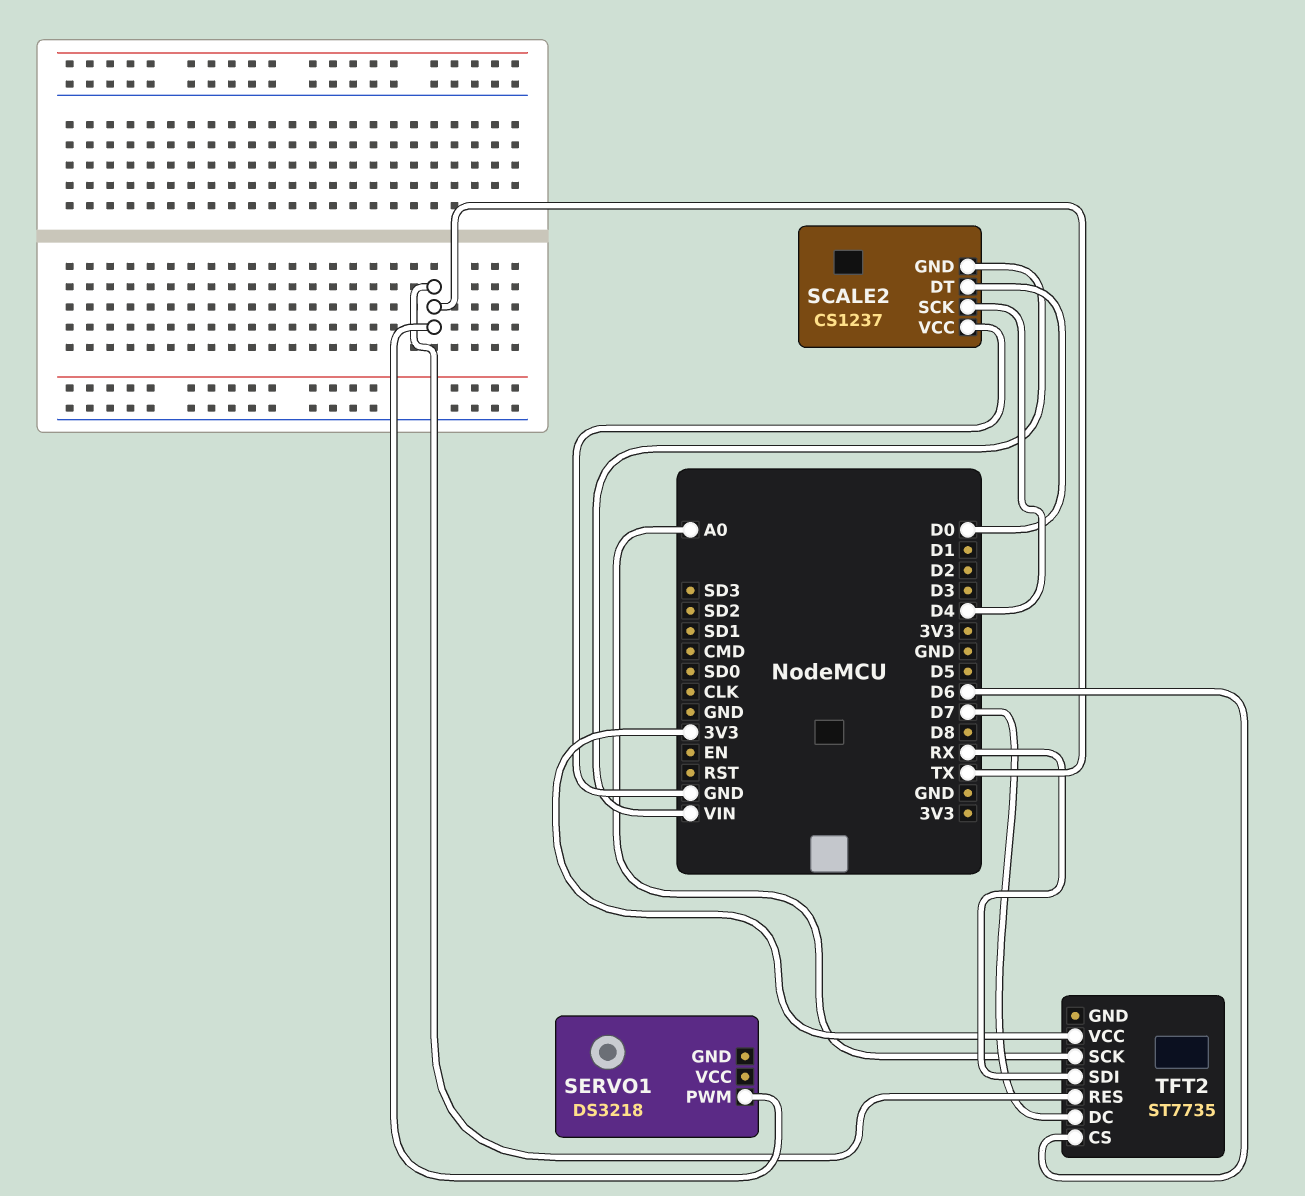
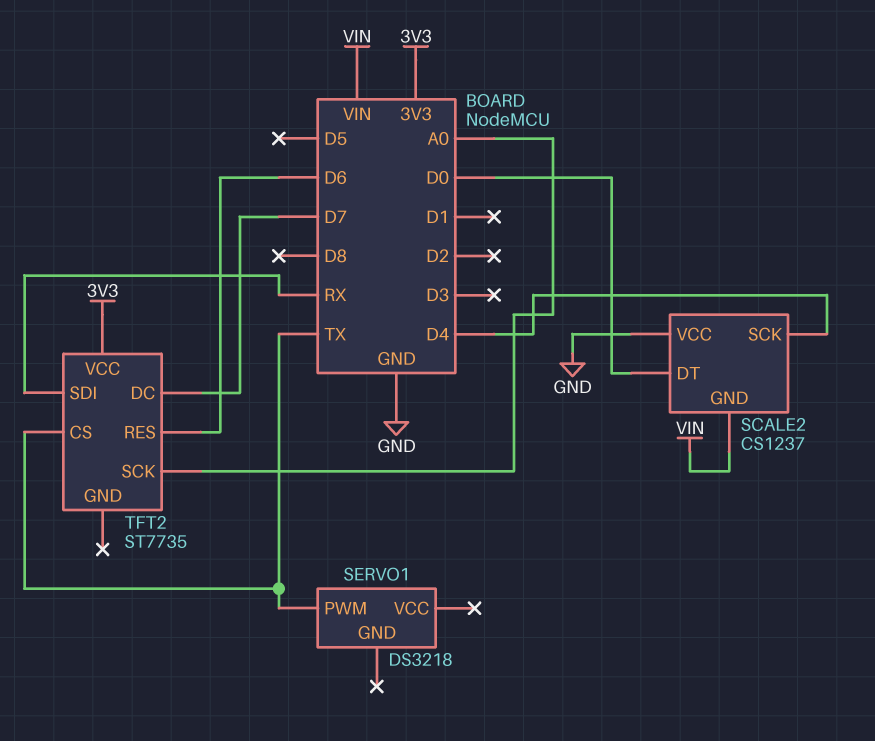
TFT2 pin CS: D6 -> TX
TFT2 pin RES: TX -> D6

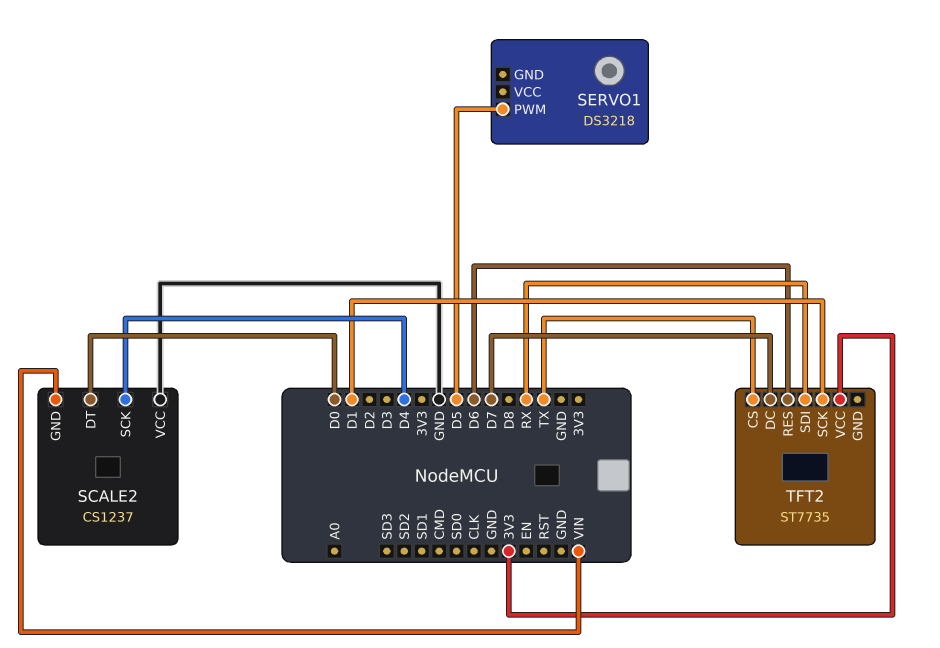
SERVO1 pin PWM: TX -> D5
TFT2 pin SCK: A0 -> D1

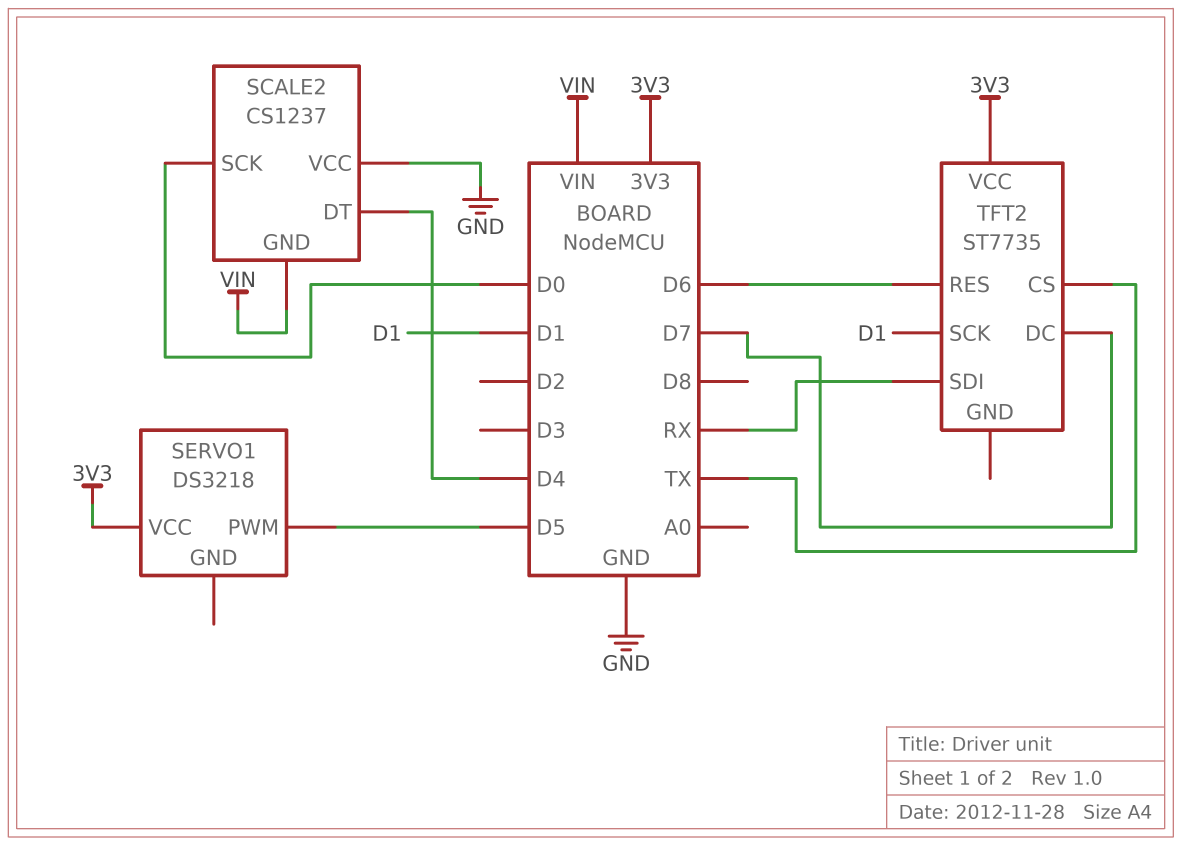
SCALE2 pin DT: D0 -> D4
SCALE2 pin SCK: D4 -> D0
SERVO1 pin VCC: none -> 3V3

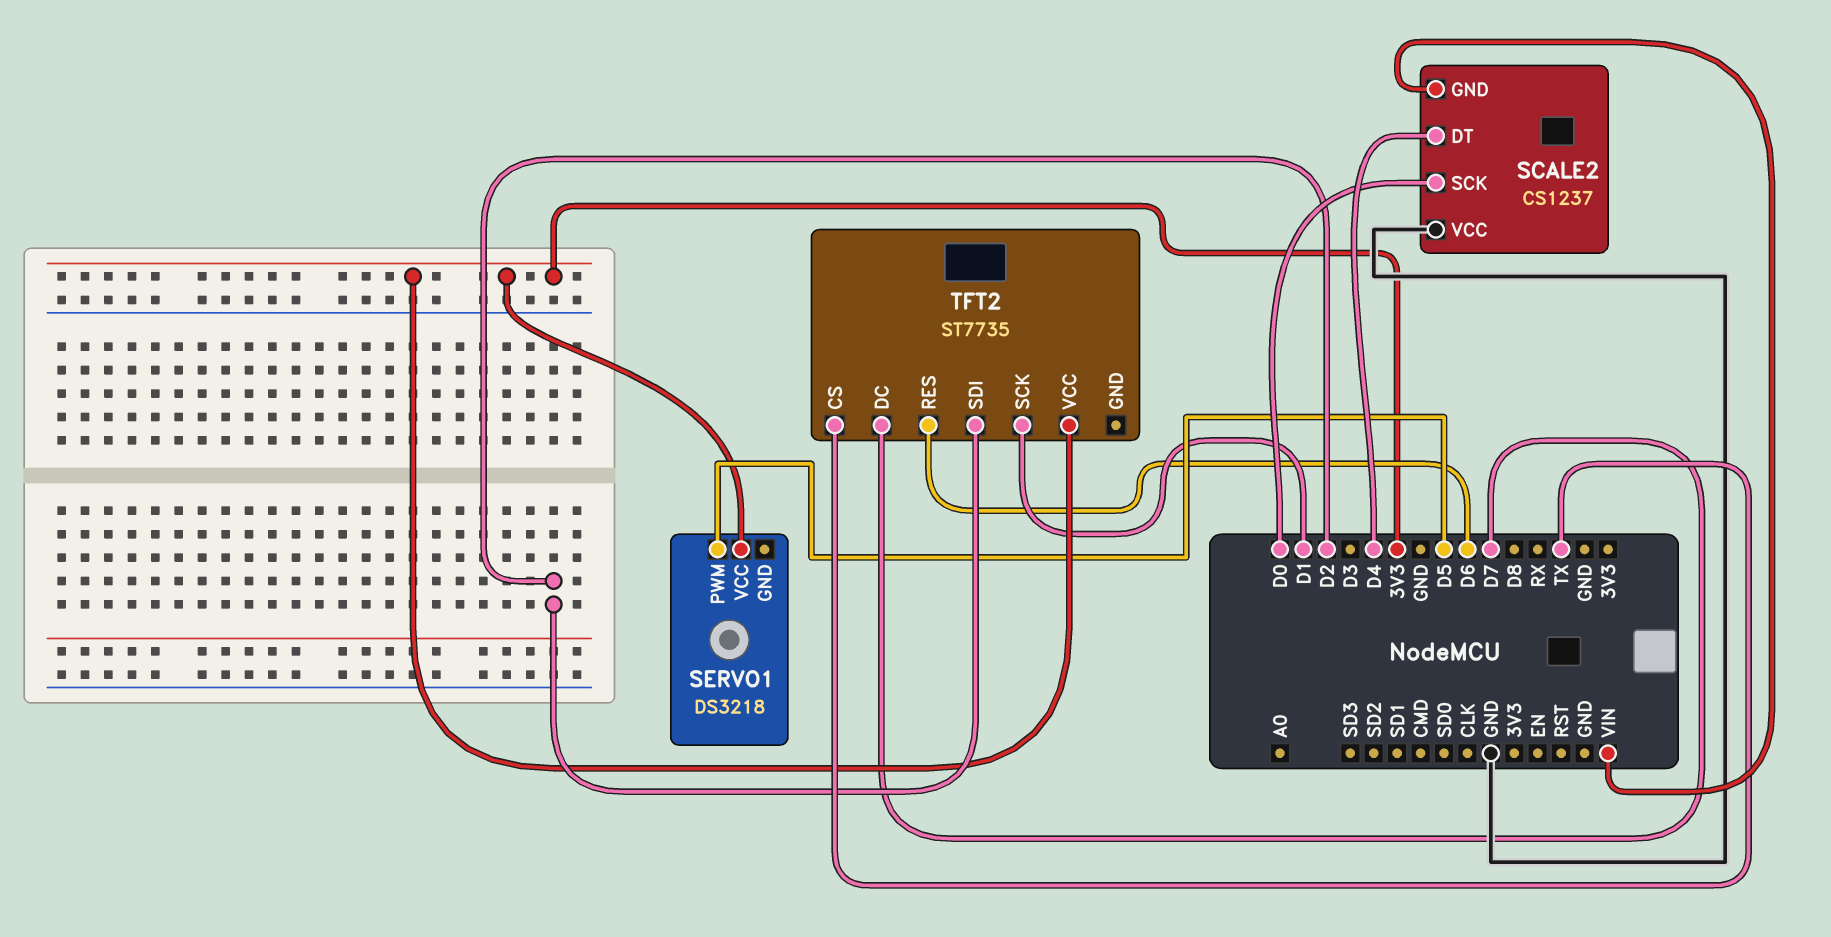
TFT2 pin SDI: RX -> D2

